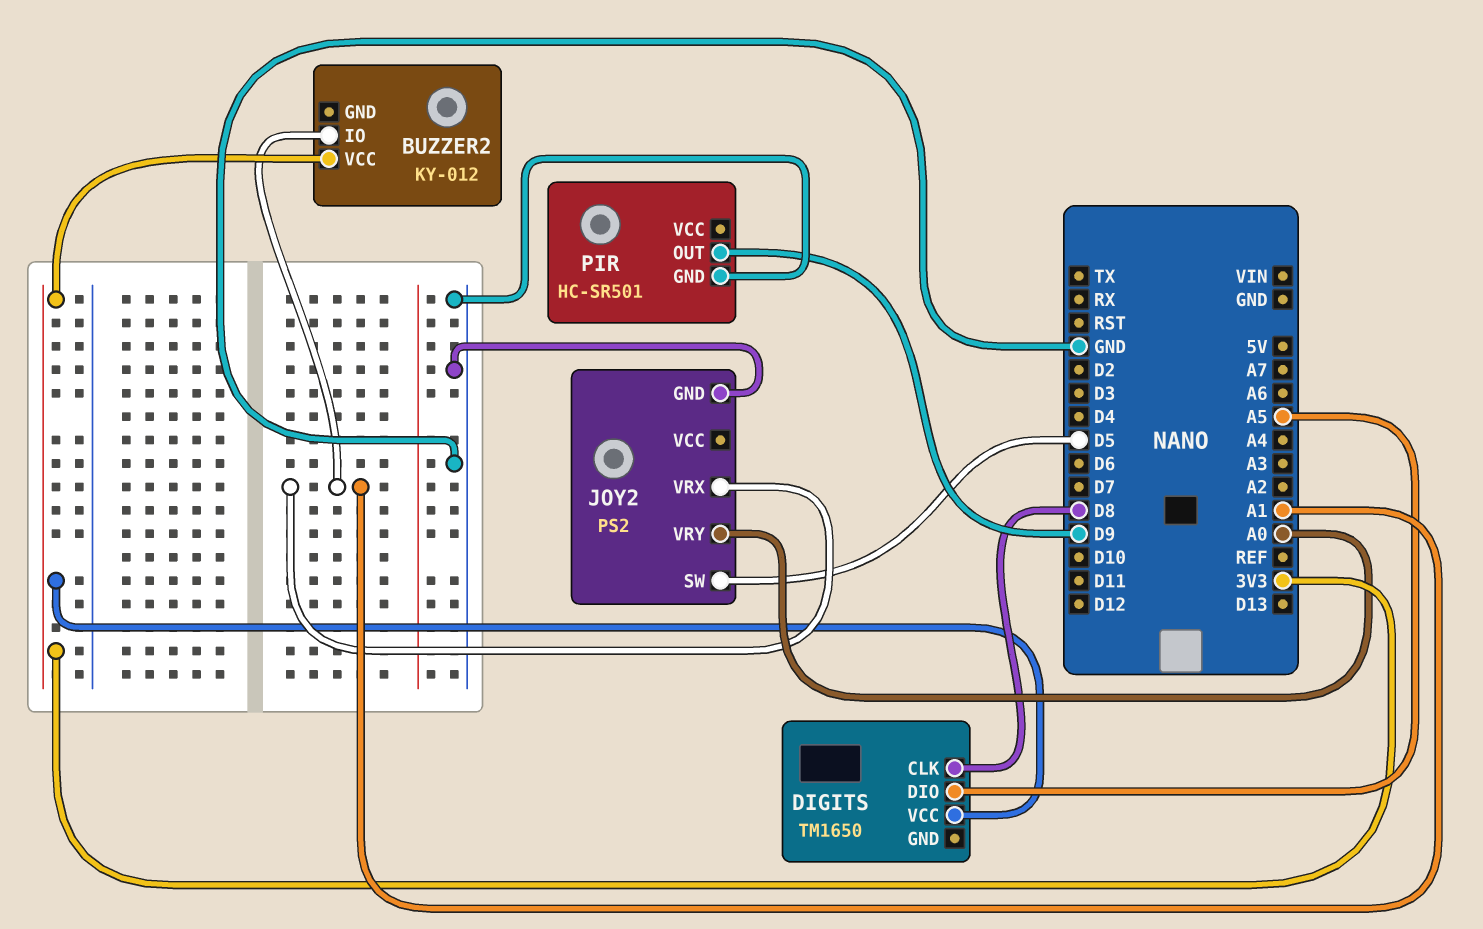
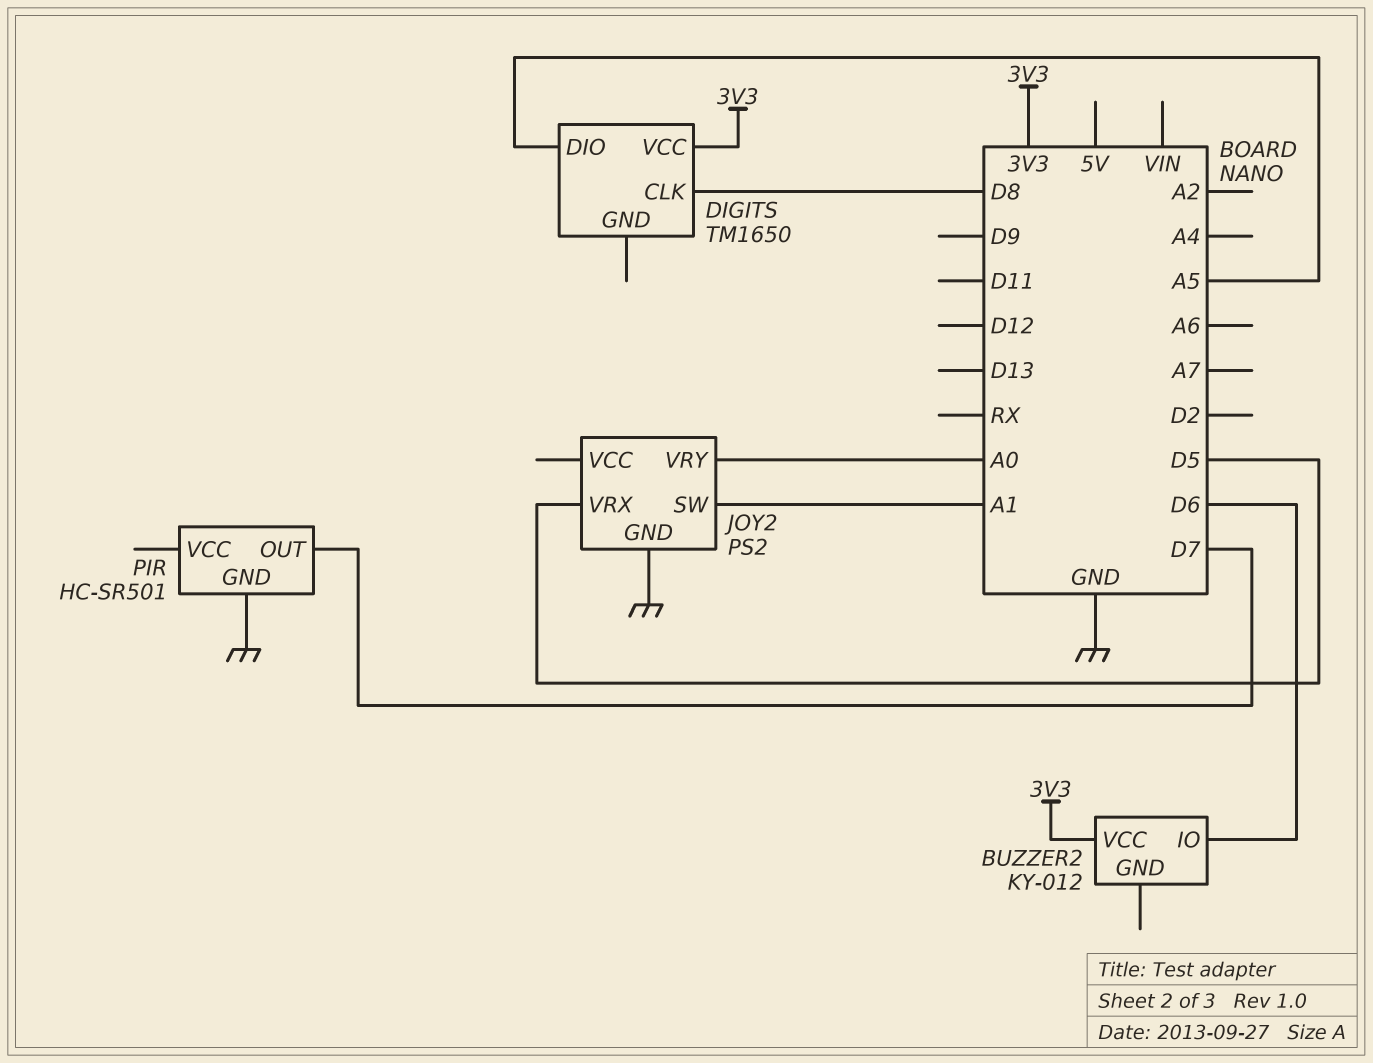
BUZZER2 pin IO: A1 -> D6
JOY2 pin SW: D5 -> A1
JOY2 pin VRX: A1 -> D5
PIR pin OUT: D9 -> D7

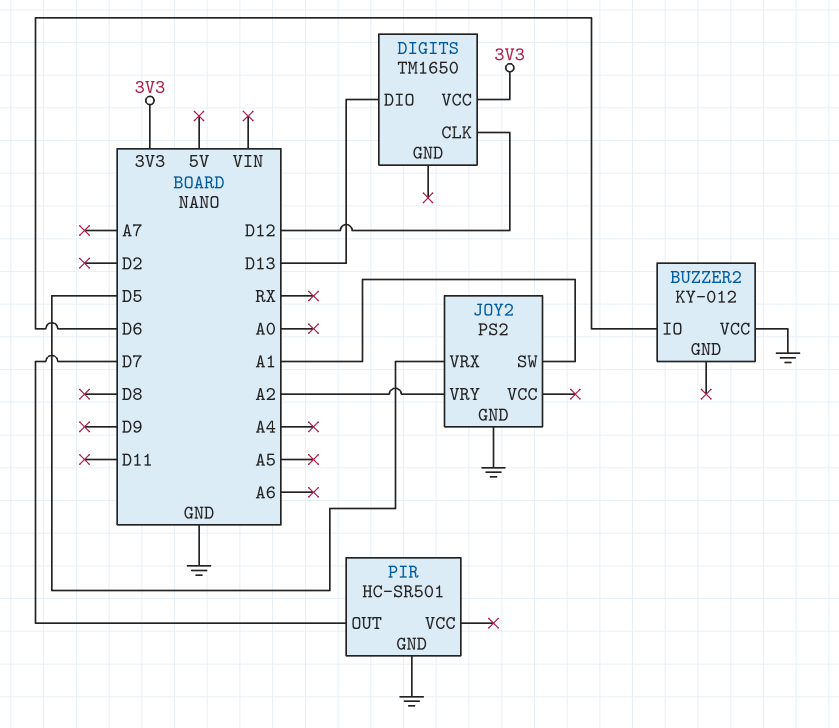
BUZZER2 pin VCC: 3V3 -> GND
DIGITS pin CLK: D8 -> D12
DIGITS pin DIO: A5 -> D13
JOY2 pin VRY: A0 -> A2

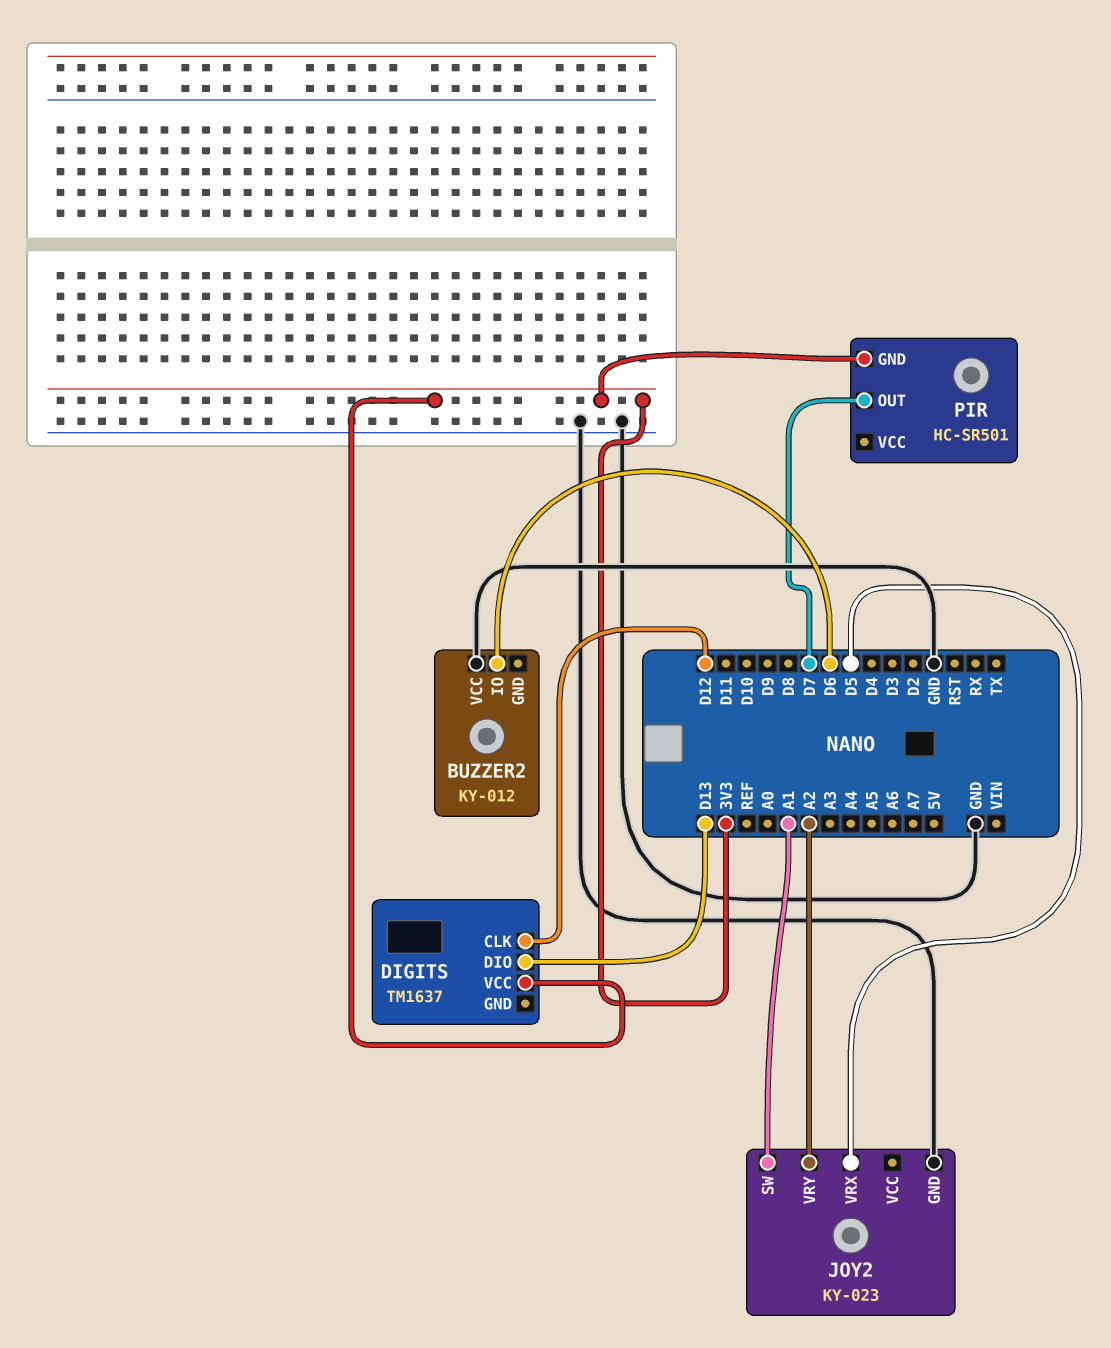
DIGITS: TM1650 -> TM1637
JOY2: PS2 -> KY-023
PIR pin GND: GND -> 3V3

